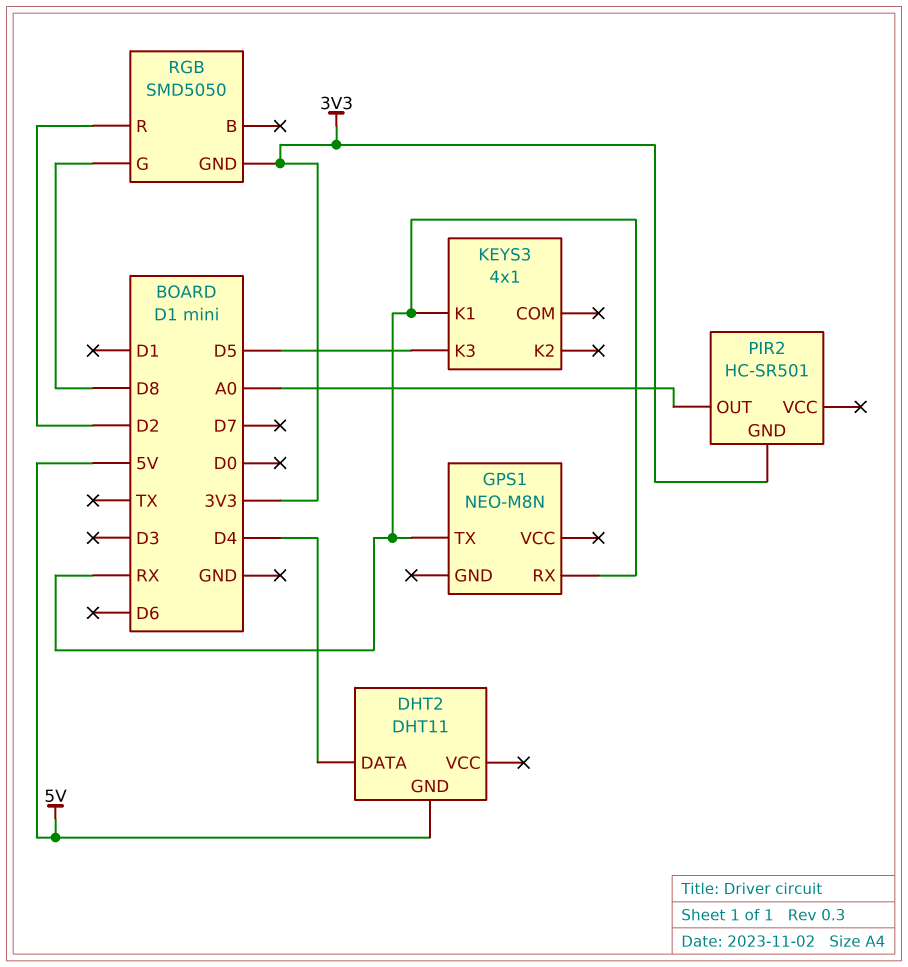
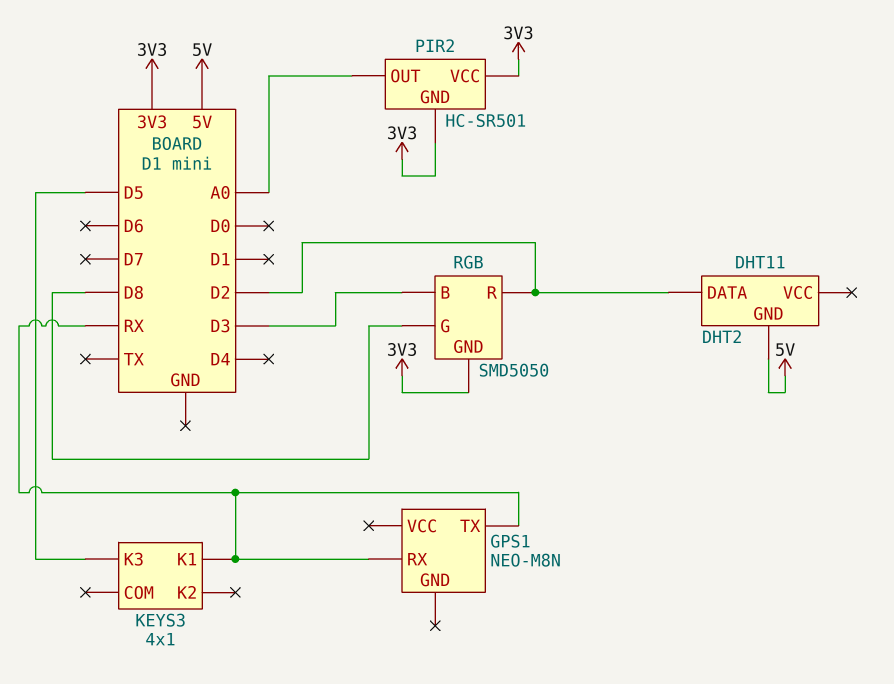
DHT2 pin DATA: D4 -> D2
PIR2 pin VCC: none -> 3V3
RGB pin B: none -> D3

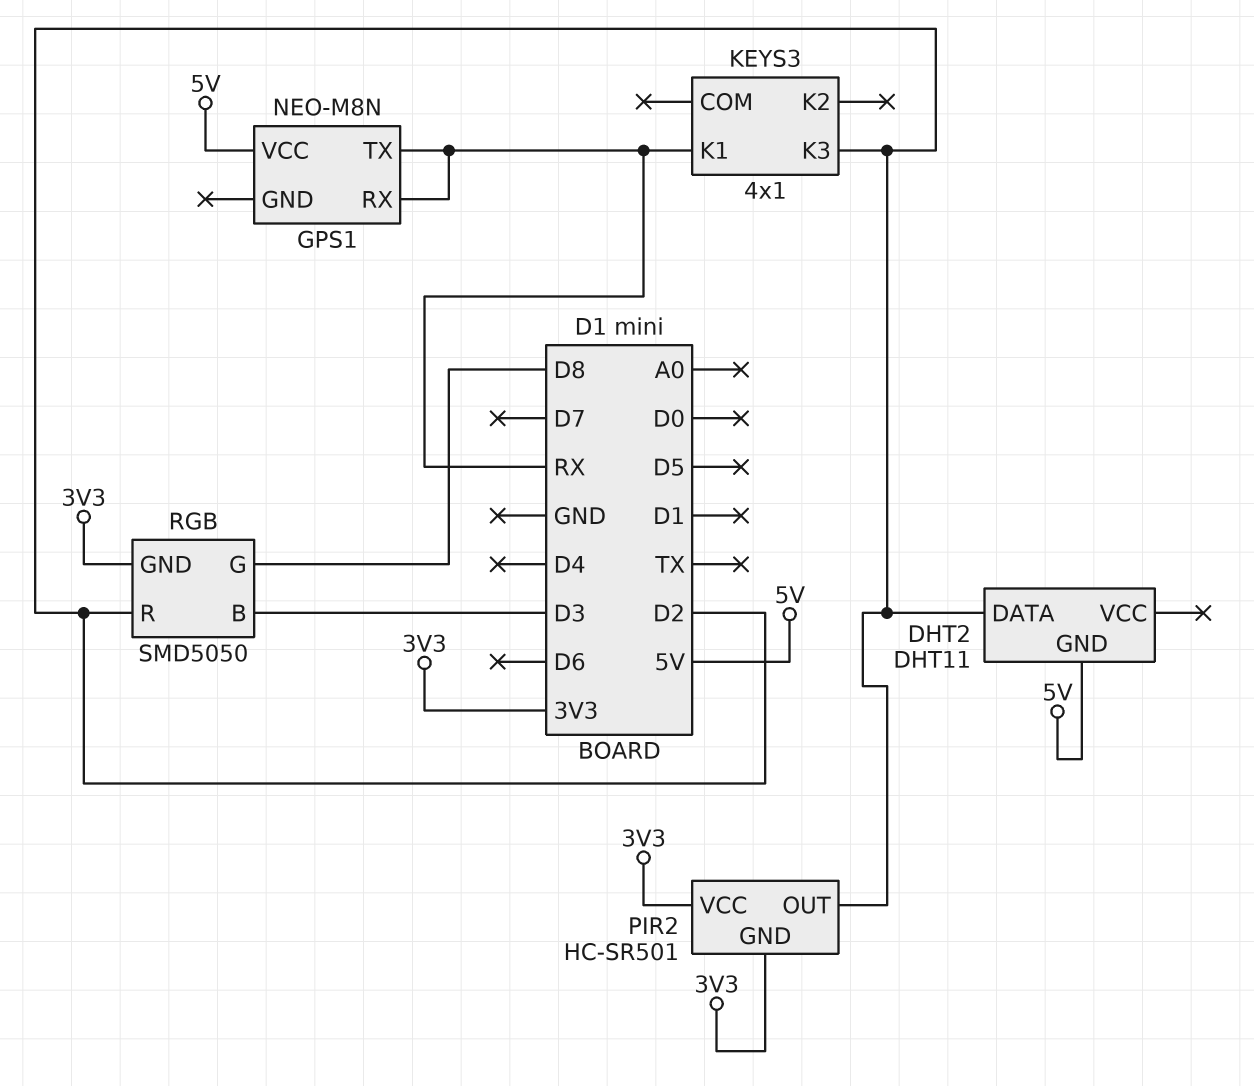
GPS1 pin VCC: none -> 5V
KEYS3 pin K3: D5 -> D2
PIR2 pin OUT: A0 -> D2

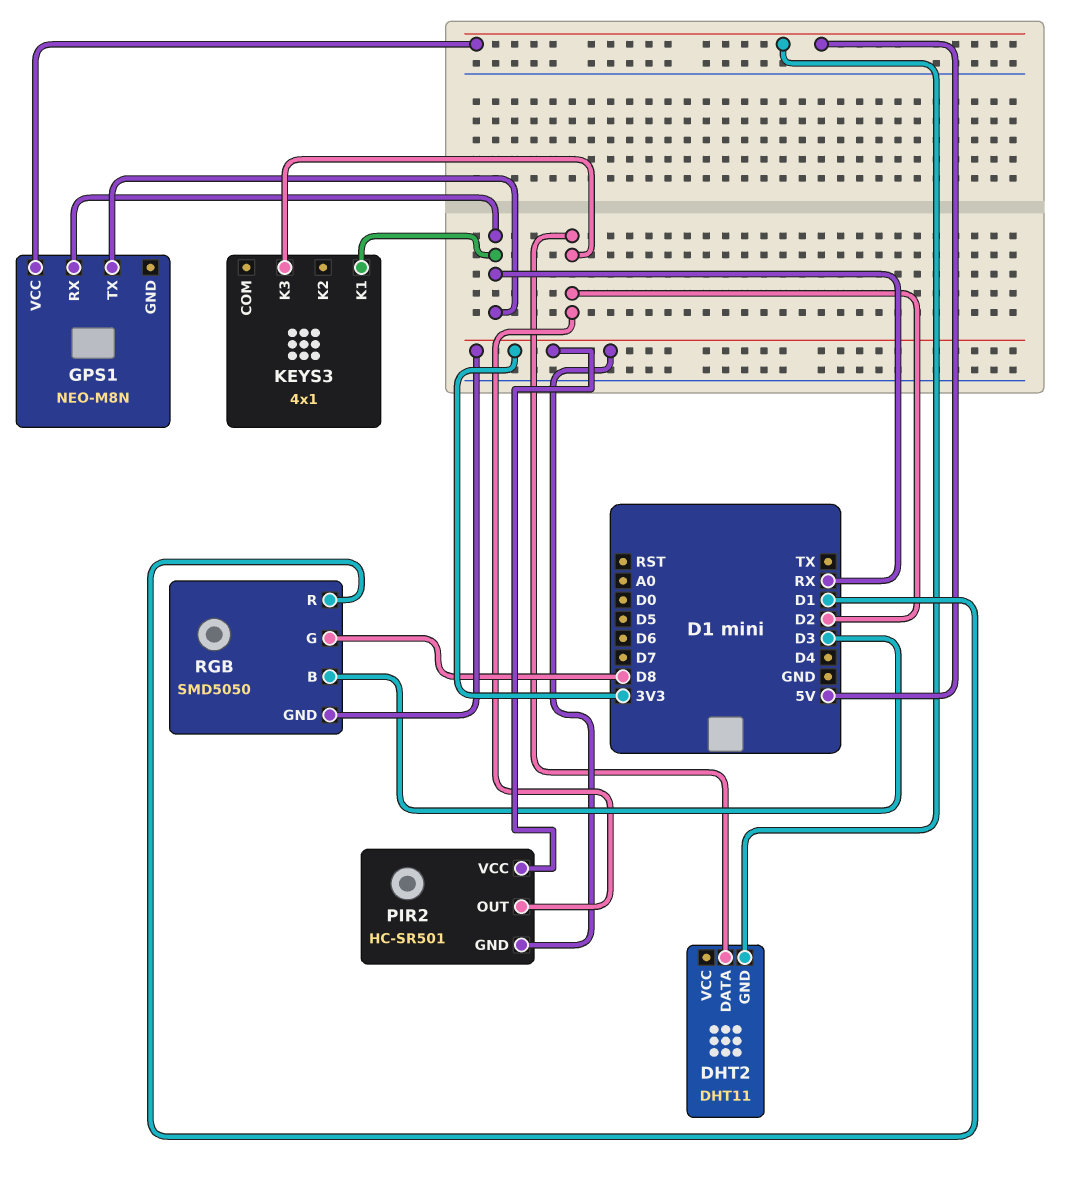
RGB pin R: D2 -> D1

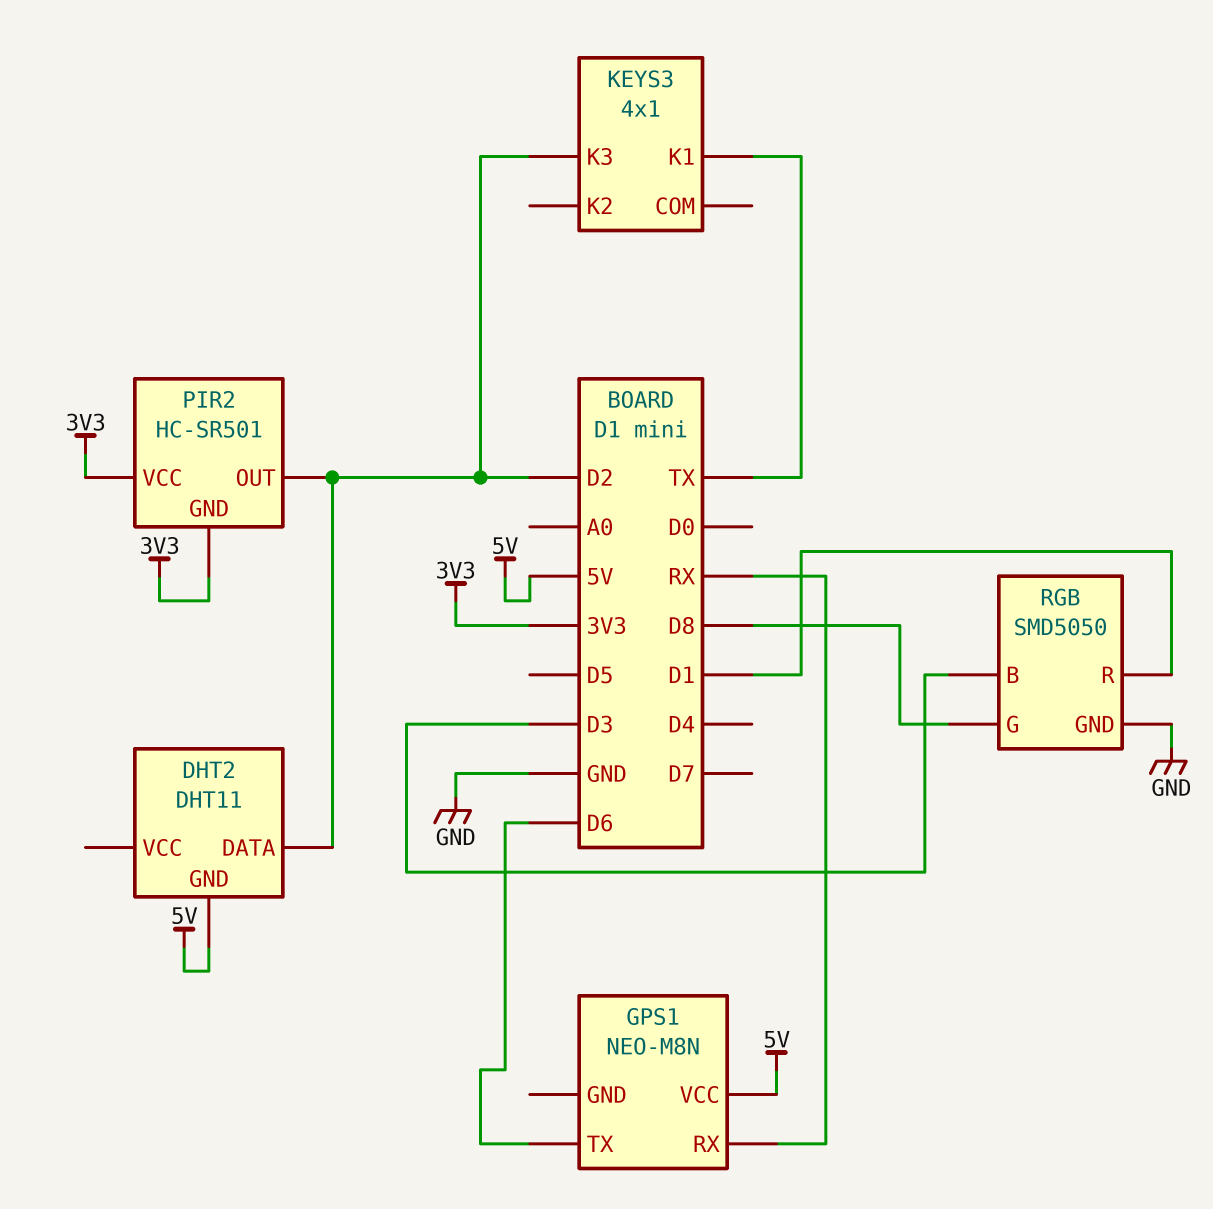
GPS1 pin TX: RX -> D6
KEYS3 pin K1: RX -> TX
RGB pin GND: 3V3 -> GND

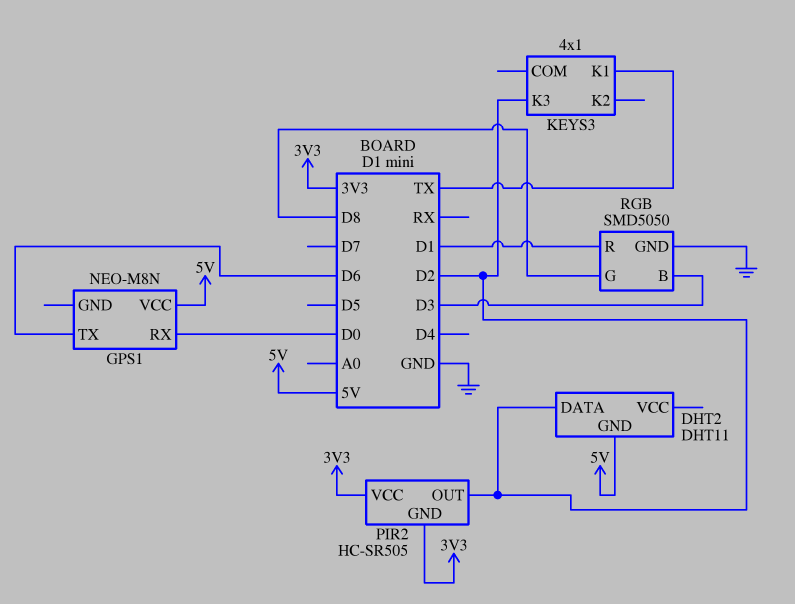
GPS1 pin RX: RX -> D0
PIR2: HC-SR501 -> HC-SR505

